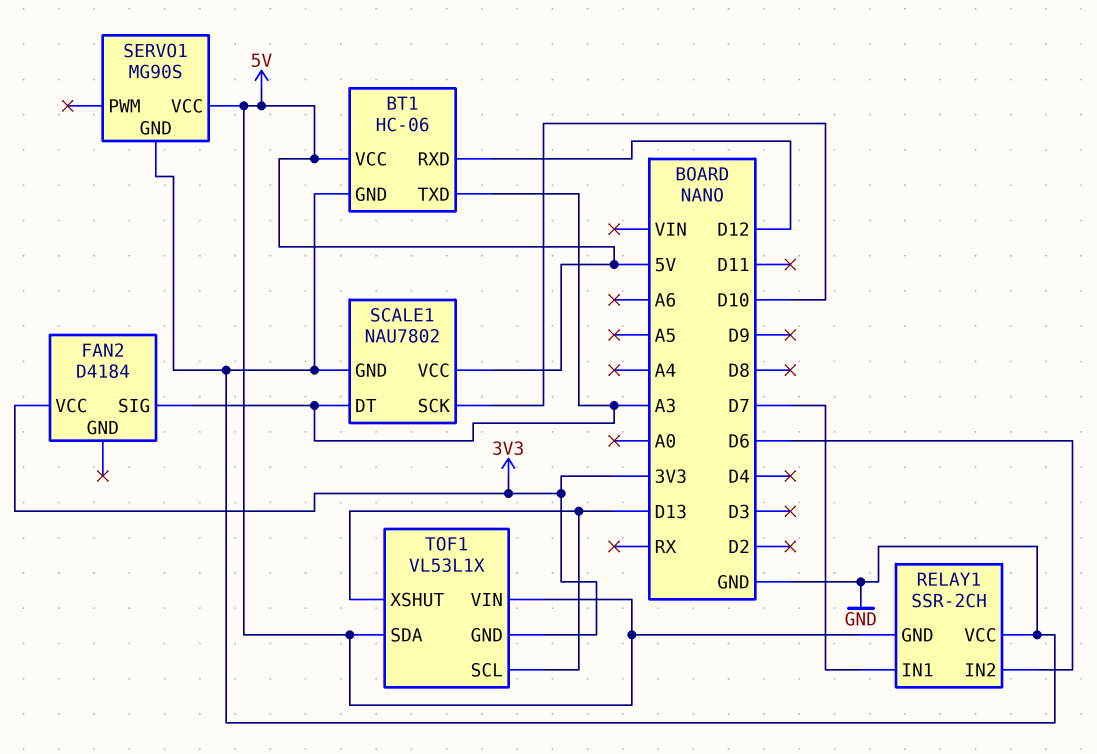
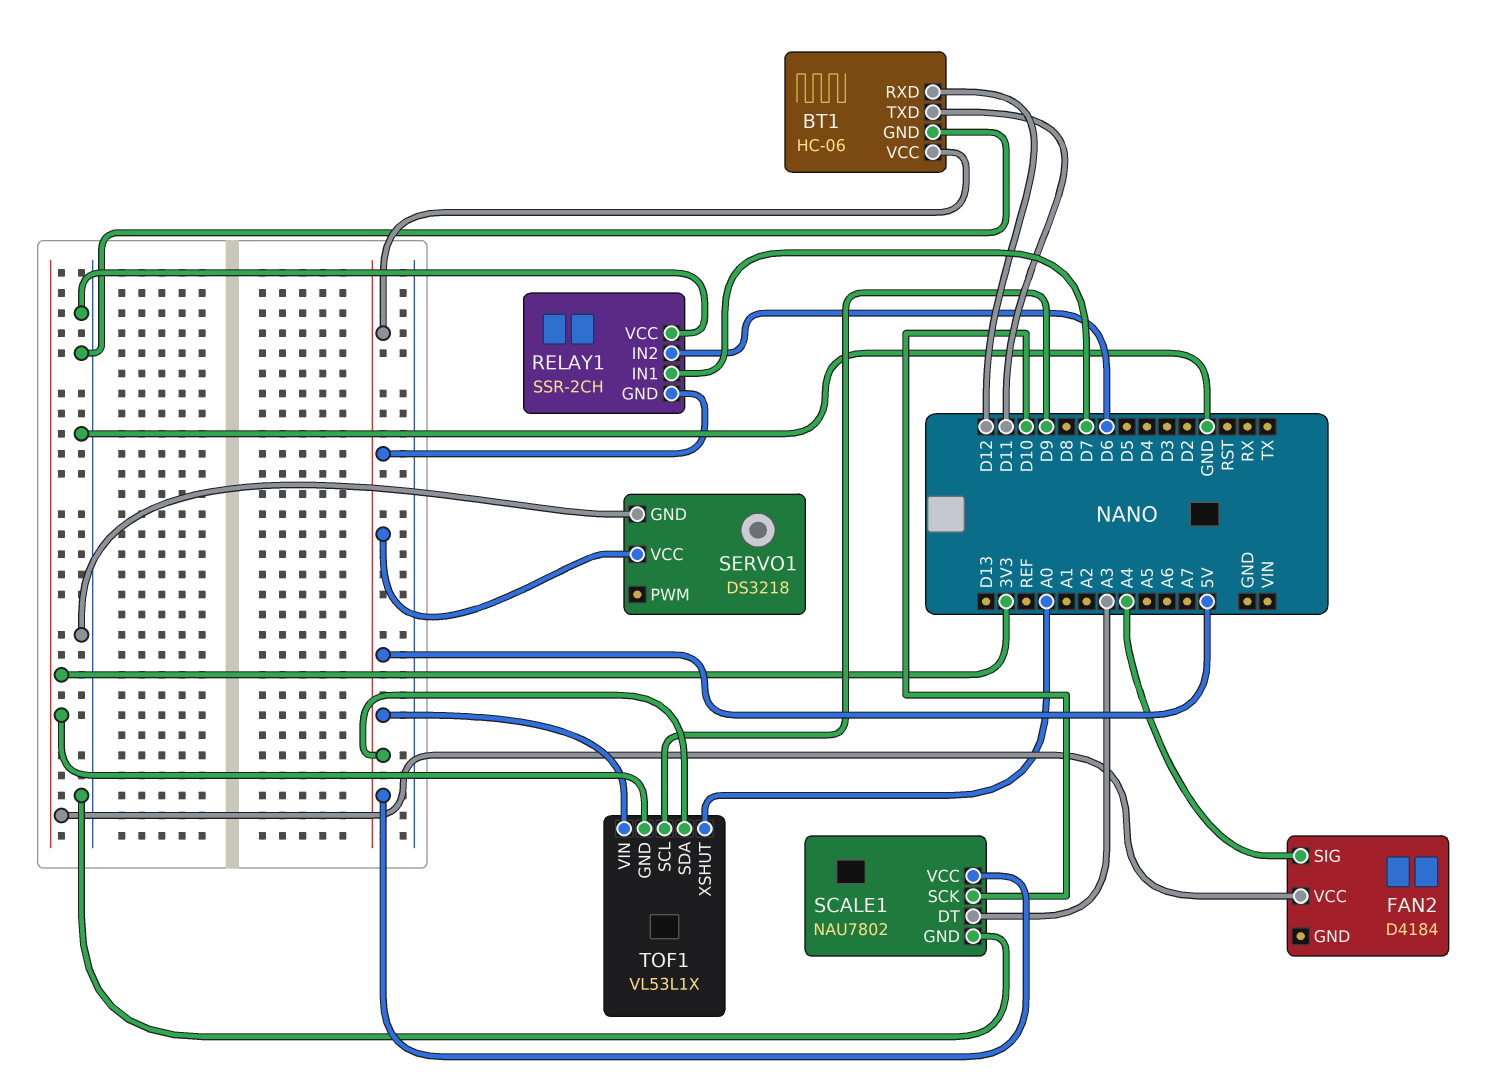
BT1 pin TXD: A3 -> D11
FAN2 pin SIG: A3 -> A4
SERVO1: MG90S -> DS3218
TOF1 pin SCL: D13 -> D9
TOF1 pin XSHUT: D13 -> A0

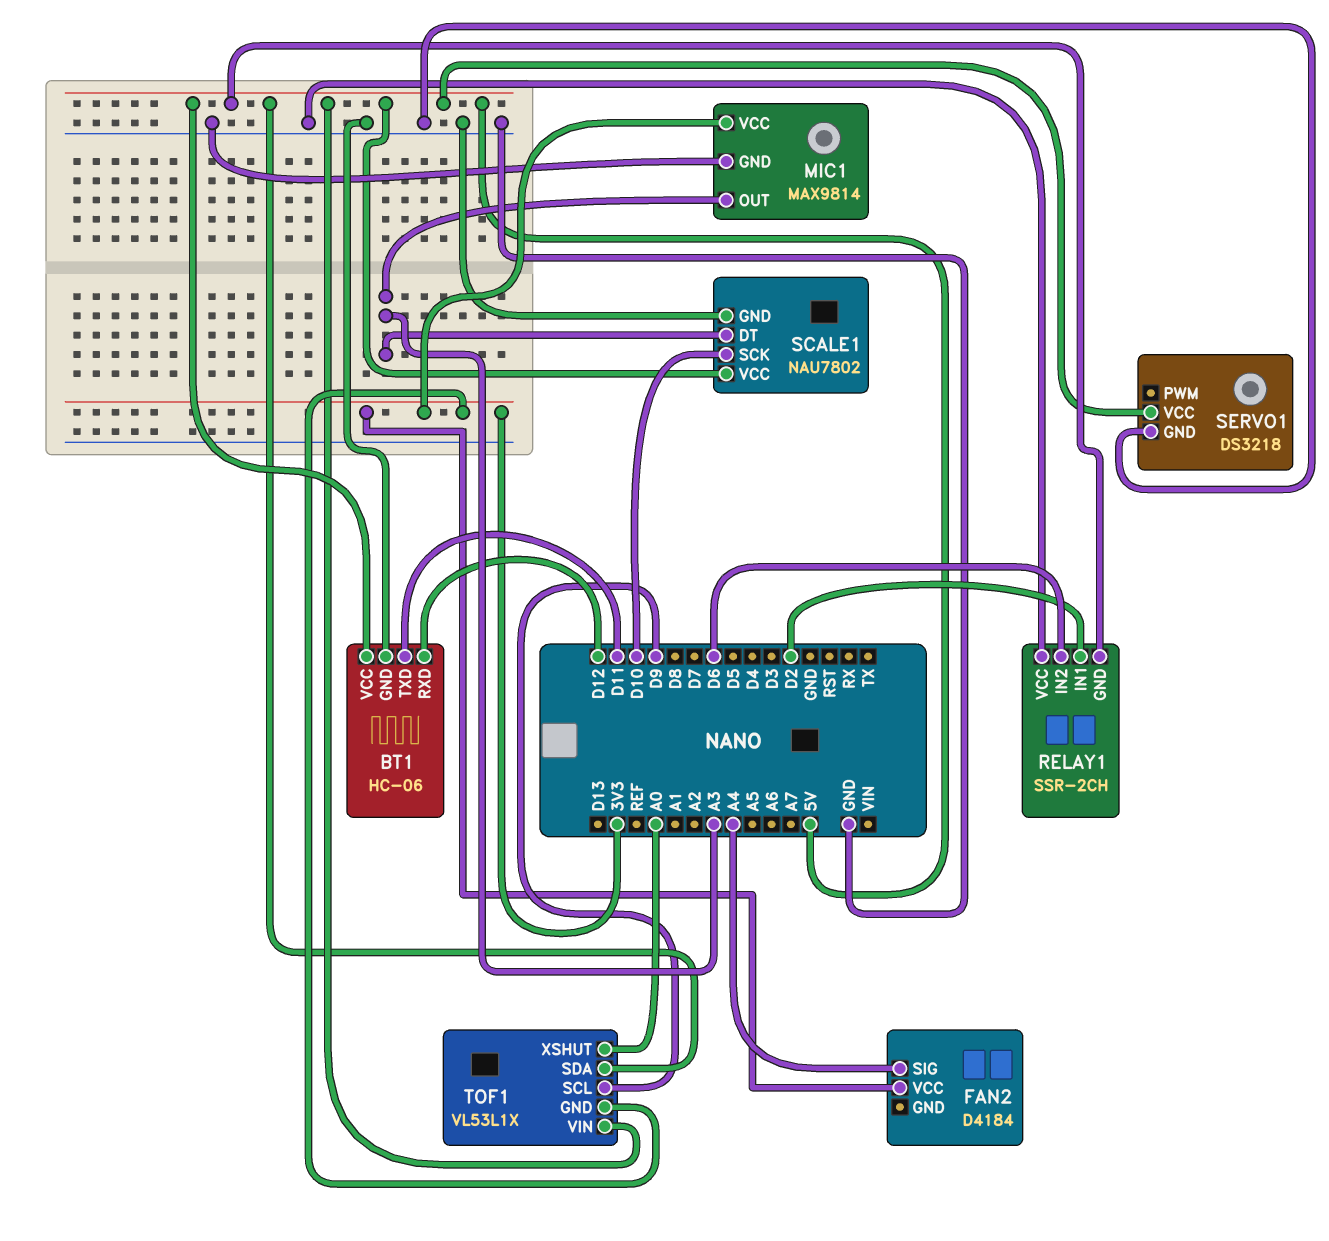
MIC1: none -> MAX9814
MIC1 pin GND: none -> GND
MIC1 pin OUT: none -> A3
MIC1 pin VCC: none -> 3V3
RELAY1 pin IN1: D7 -> D2

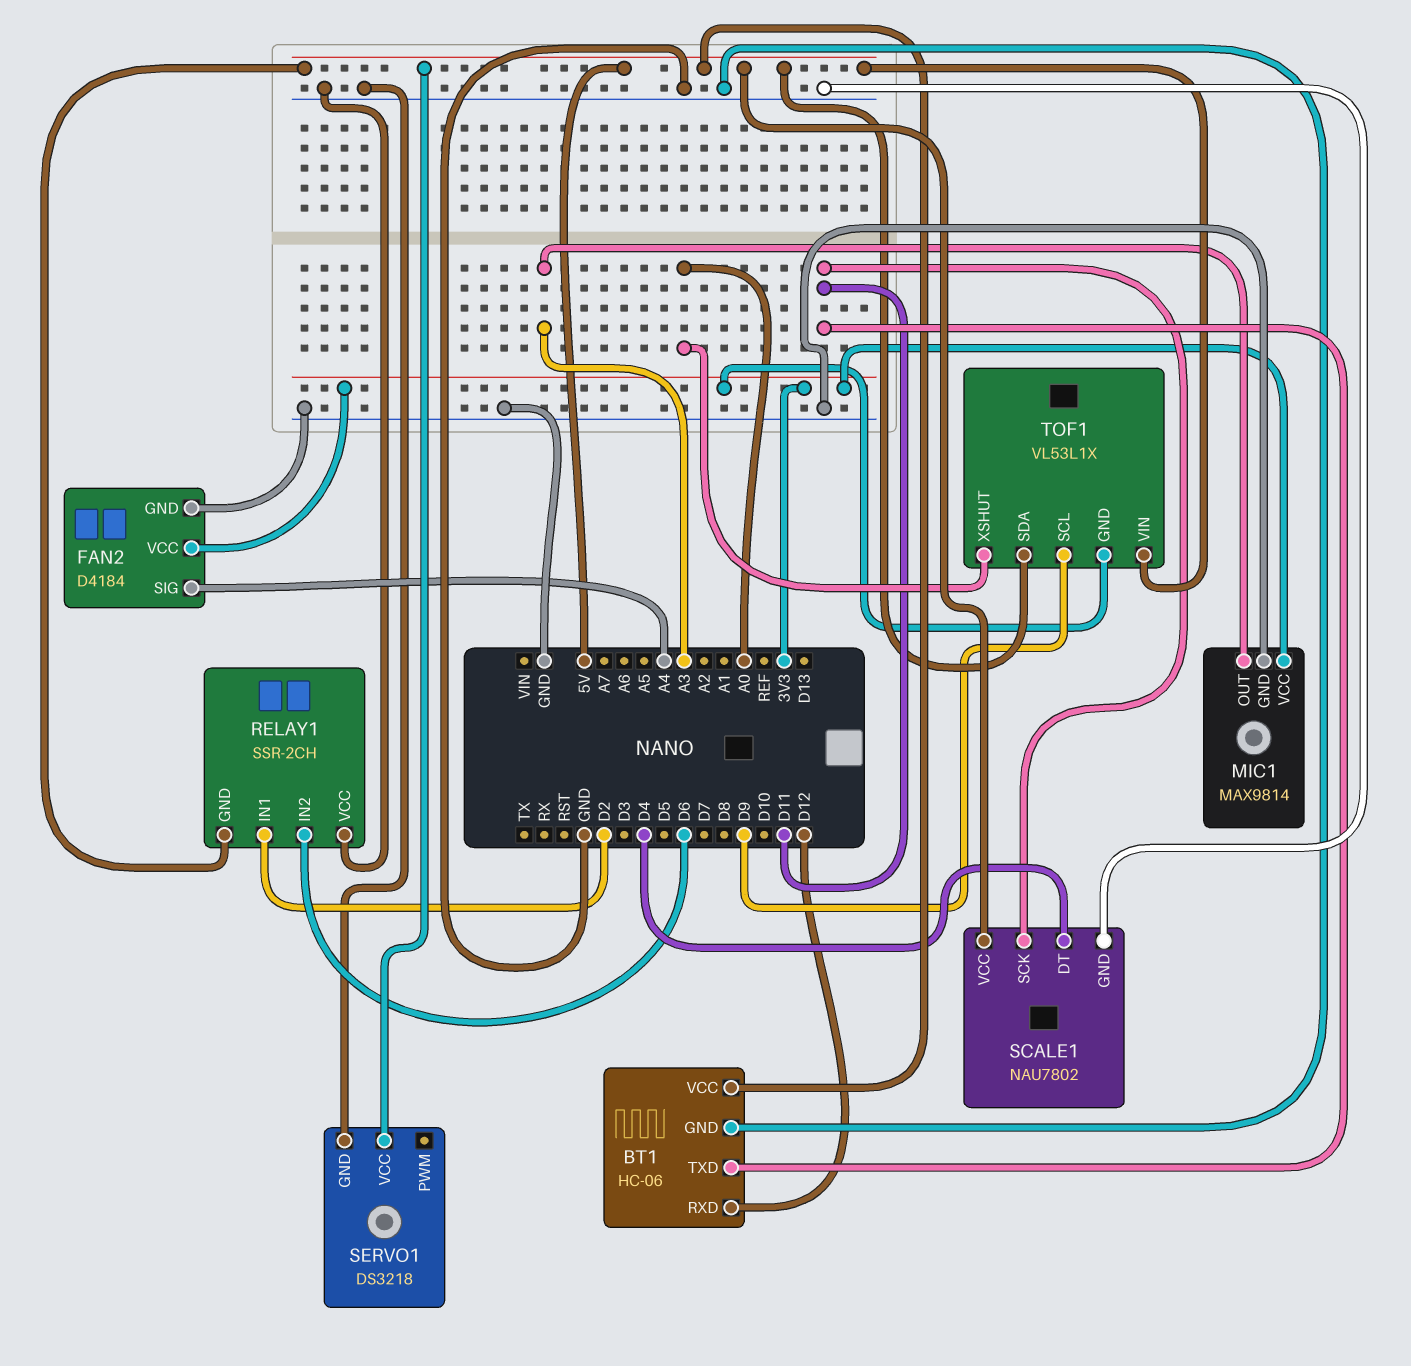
FAN2 pin GND: none -> GND
SCALE1 pin DT: A3 -> D4
SCALE1 pin SCK: D10 -> D11

